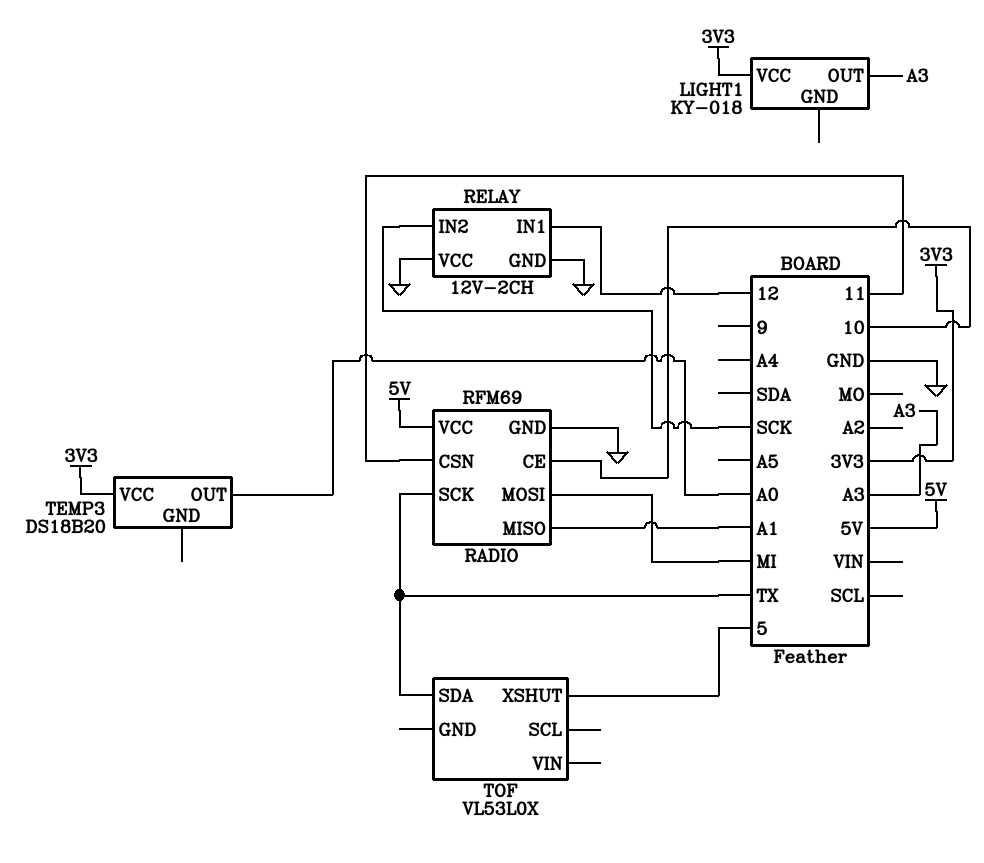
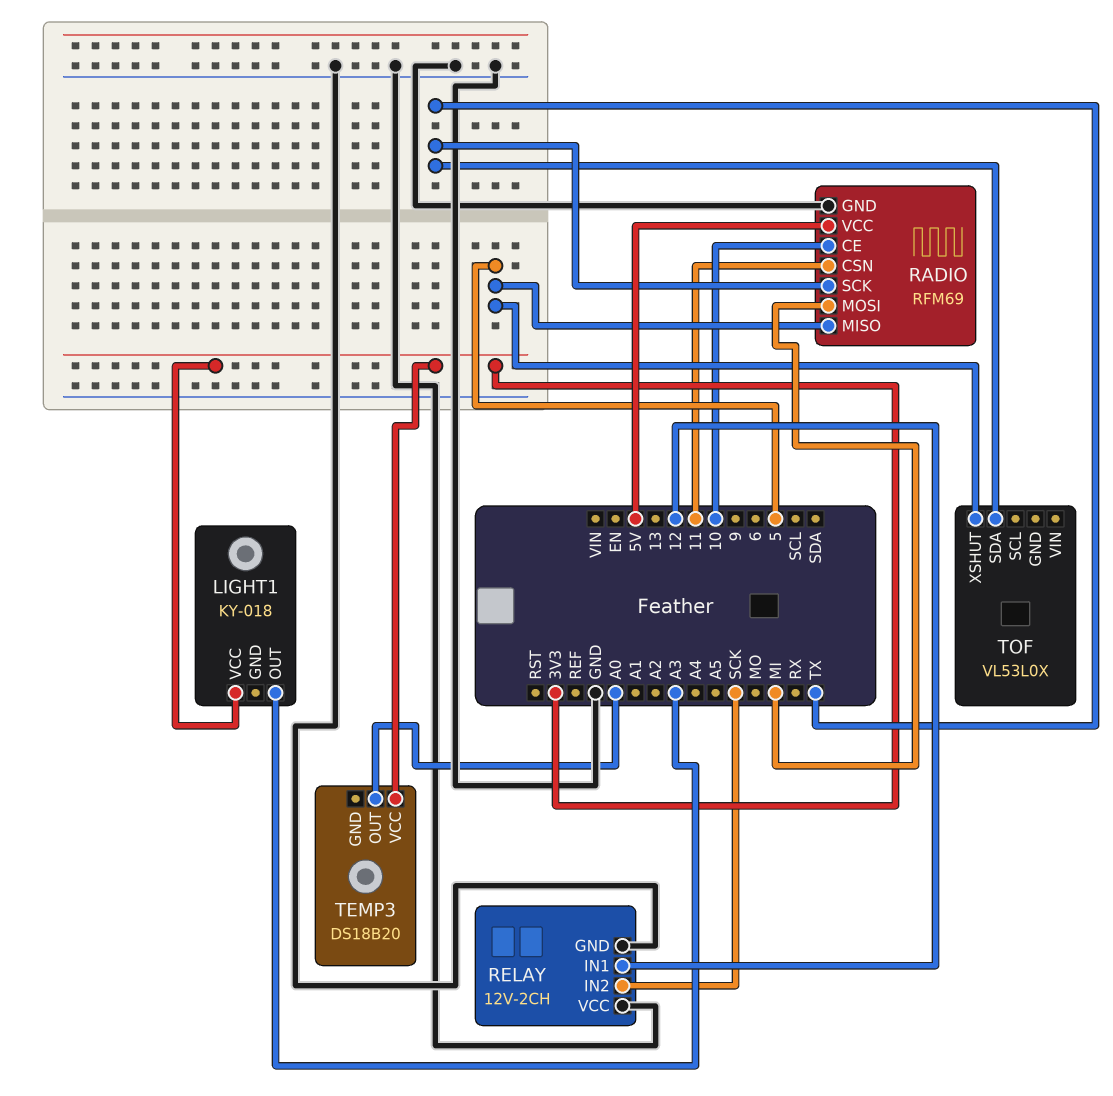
RADIO pin MISO: A1 -> 5

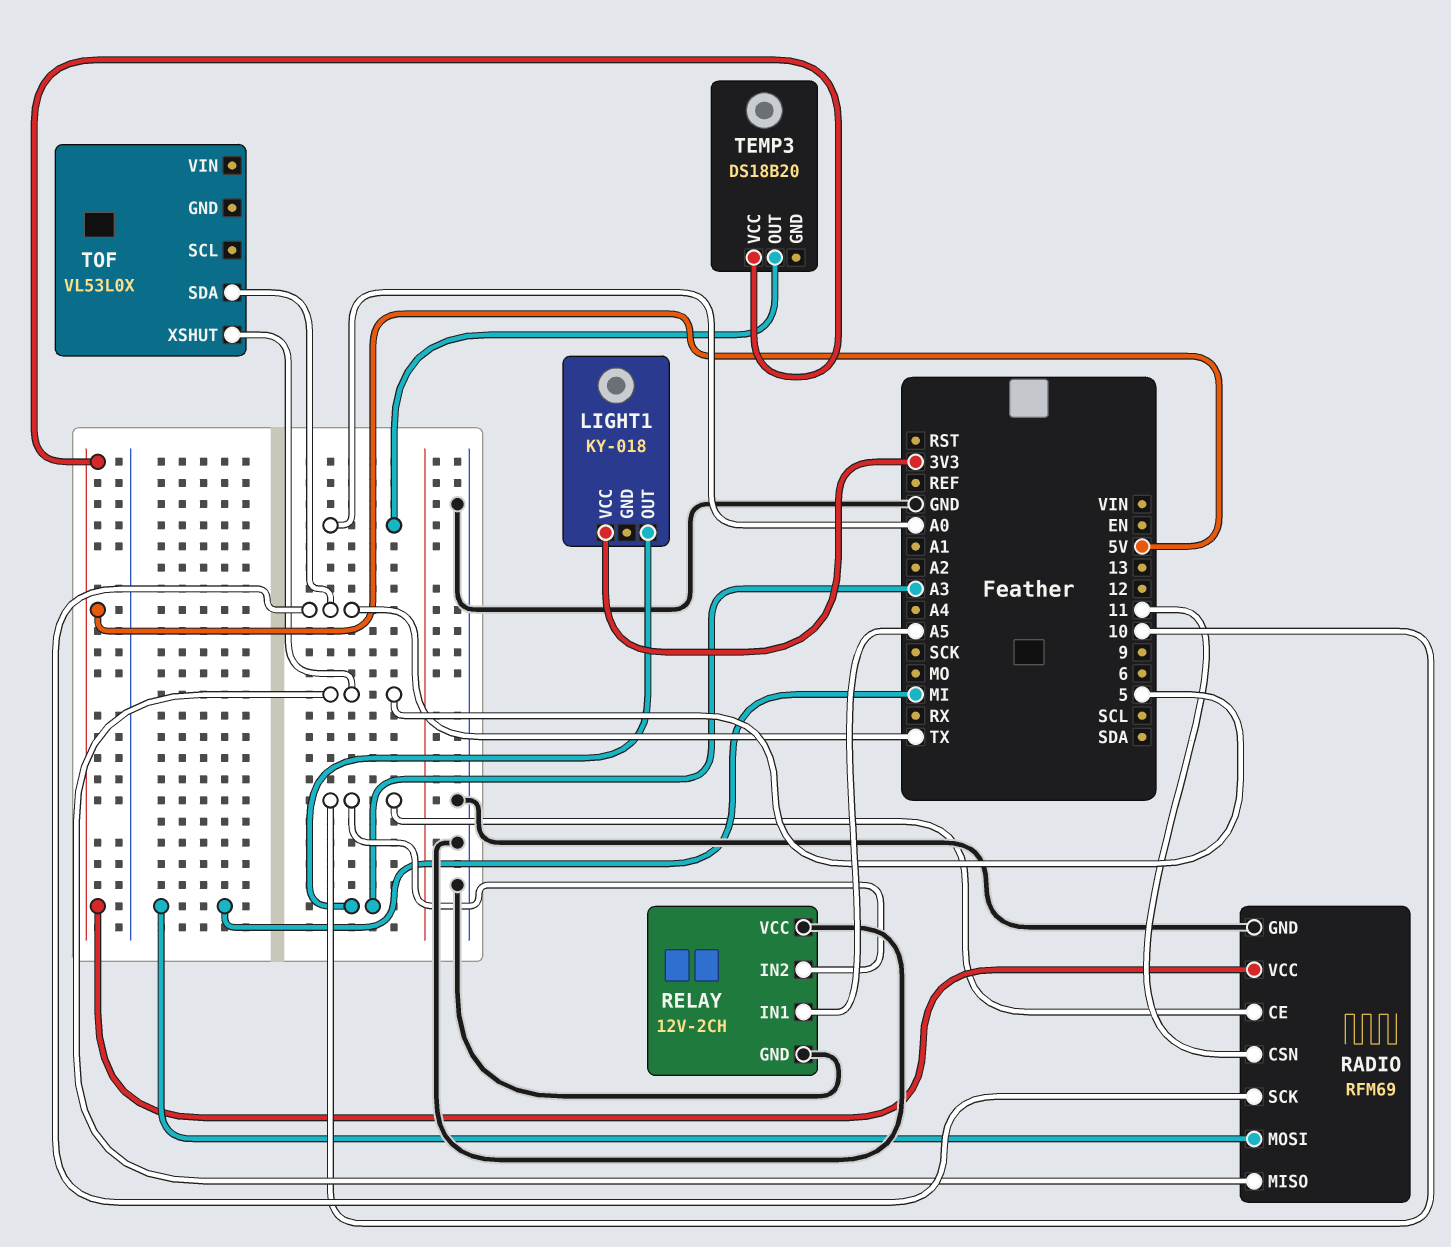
RELAY pin IN1: 12 -> A5
RELAY pin IN2: SCK -> 10
TEMP3 pin VCC: 3V3 -> 5V

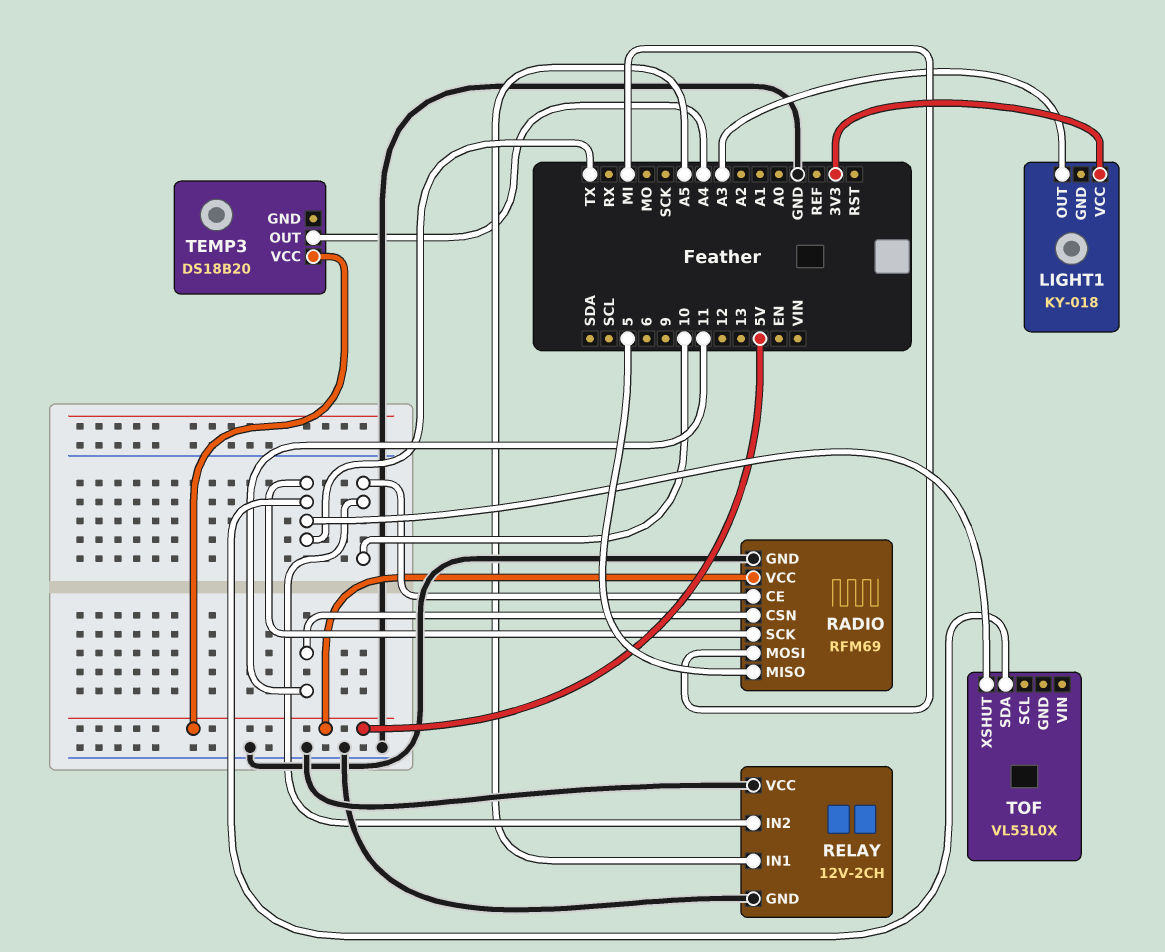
TEMP3 pin OUT: A0 -> A4
TOF pin XSHUT: 5 -> TX

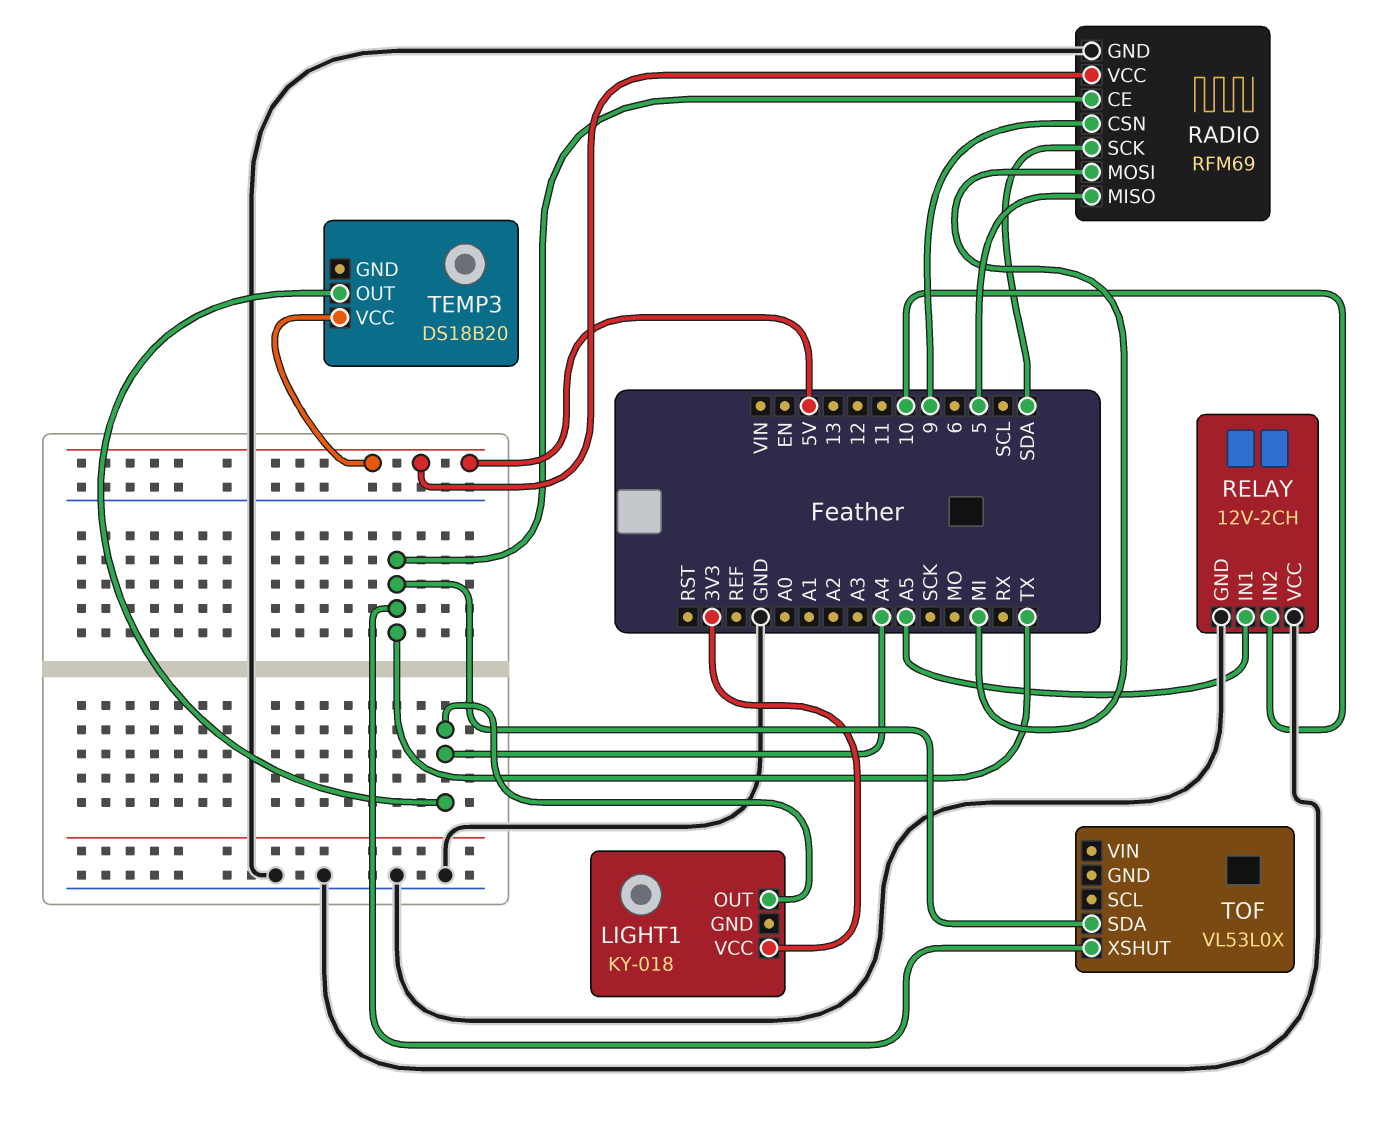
LIGHT1 pin OUT: A3 -> A4
RADIO pin CE: 10 -> TX
RADIO pin CSN: 11 -> 9
RADIO pin SCK: TX -> SDA

